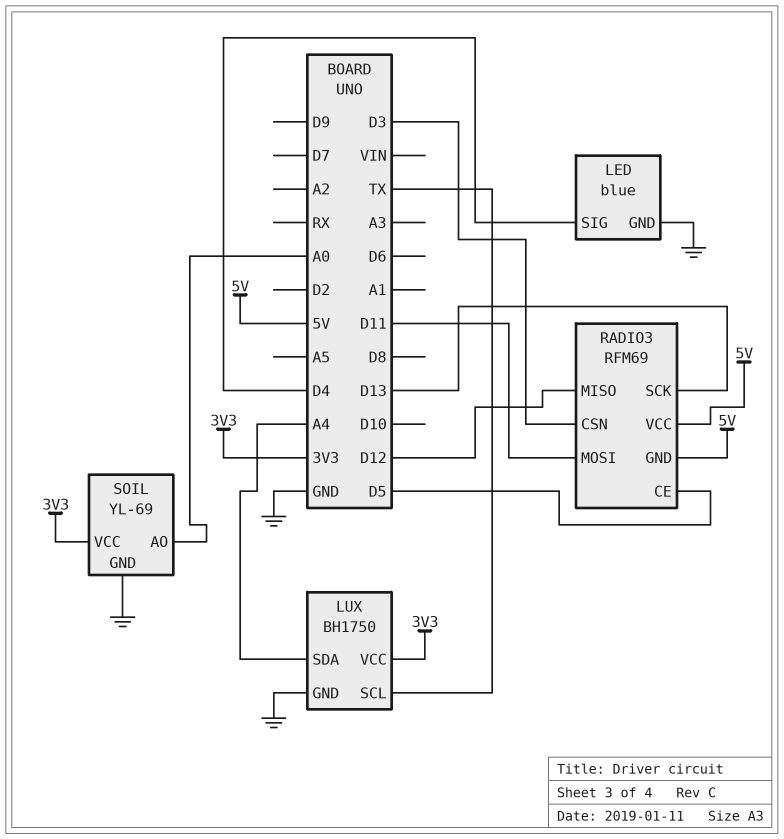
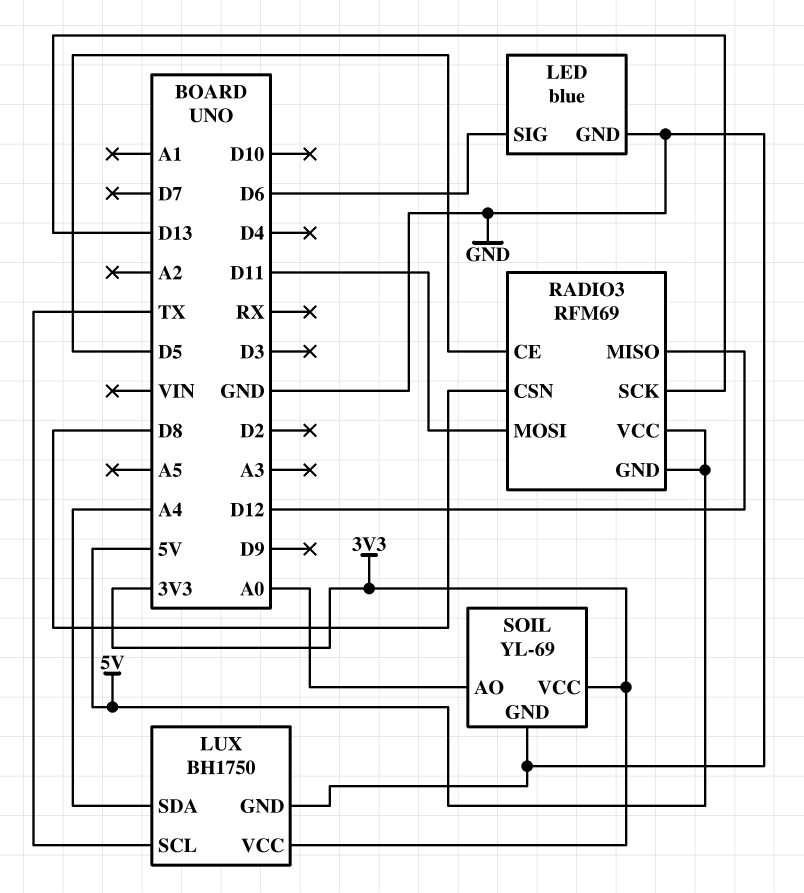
LED pin SIG: D4 -> D6
RADIO3 pin CSN: D3 -> D8

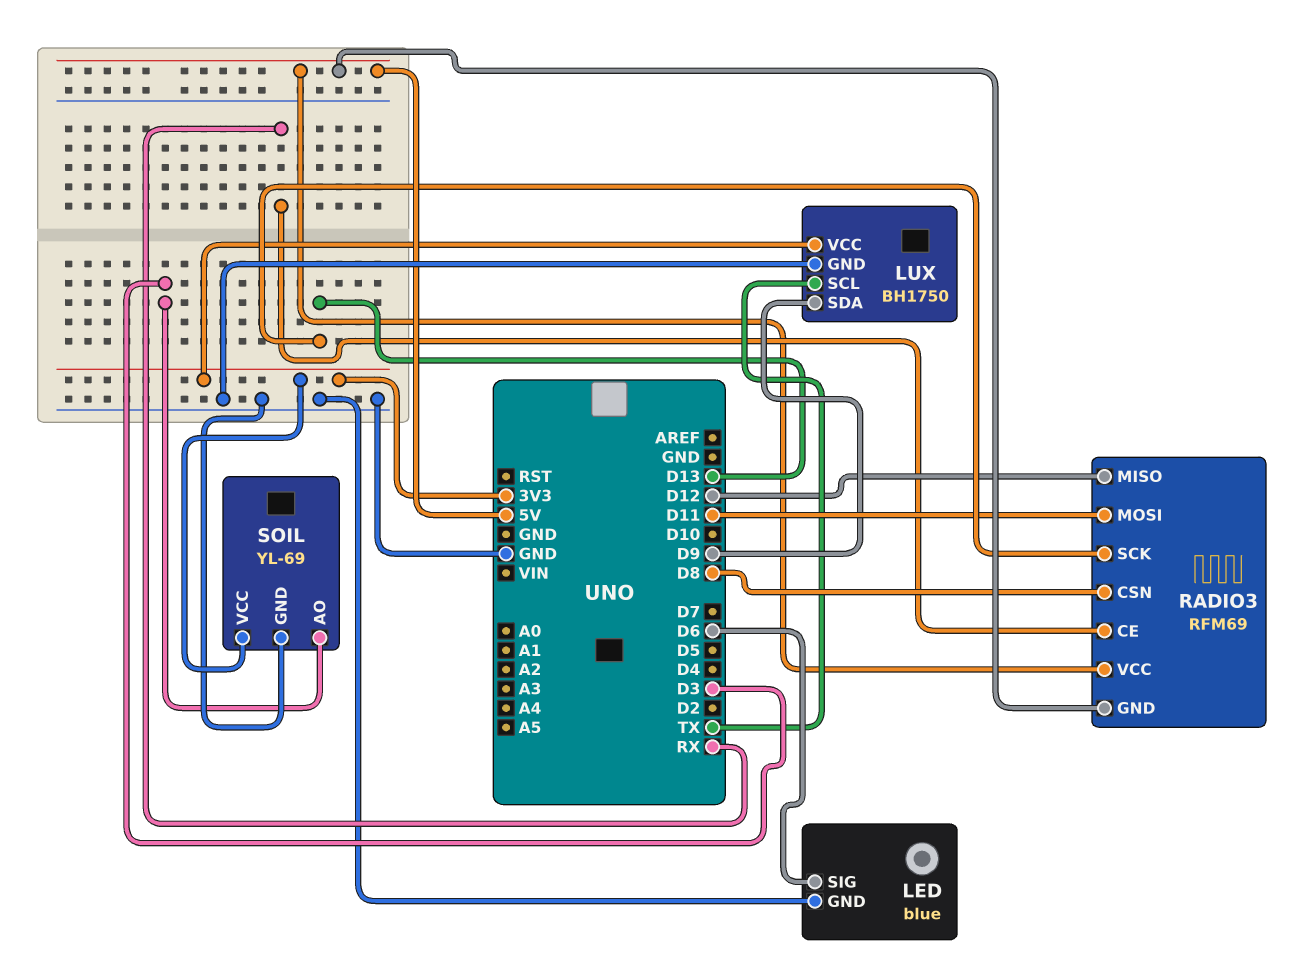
LUX pin SDA: A4 -> D9
RADIO3 pin CE: D5 -> RX
SOIL pin AO: A0 -> D3

